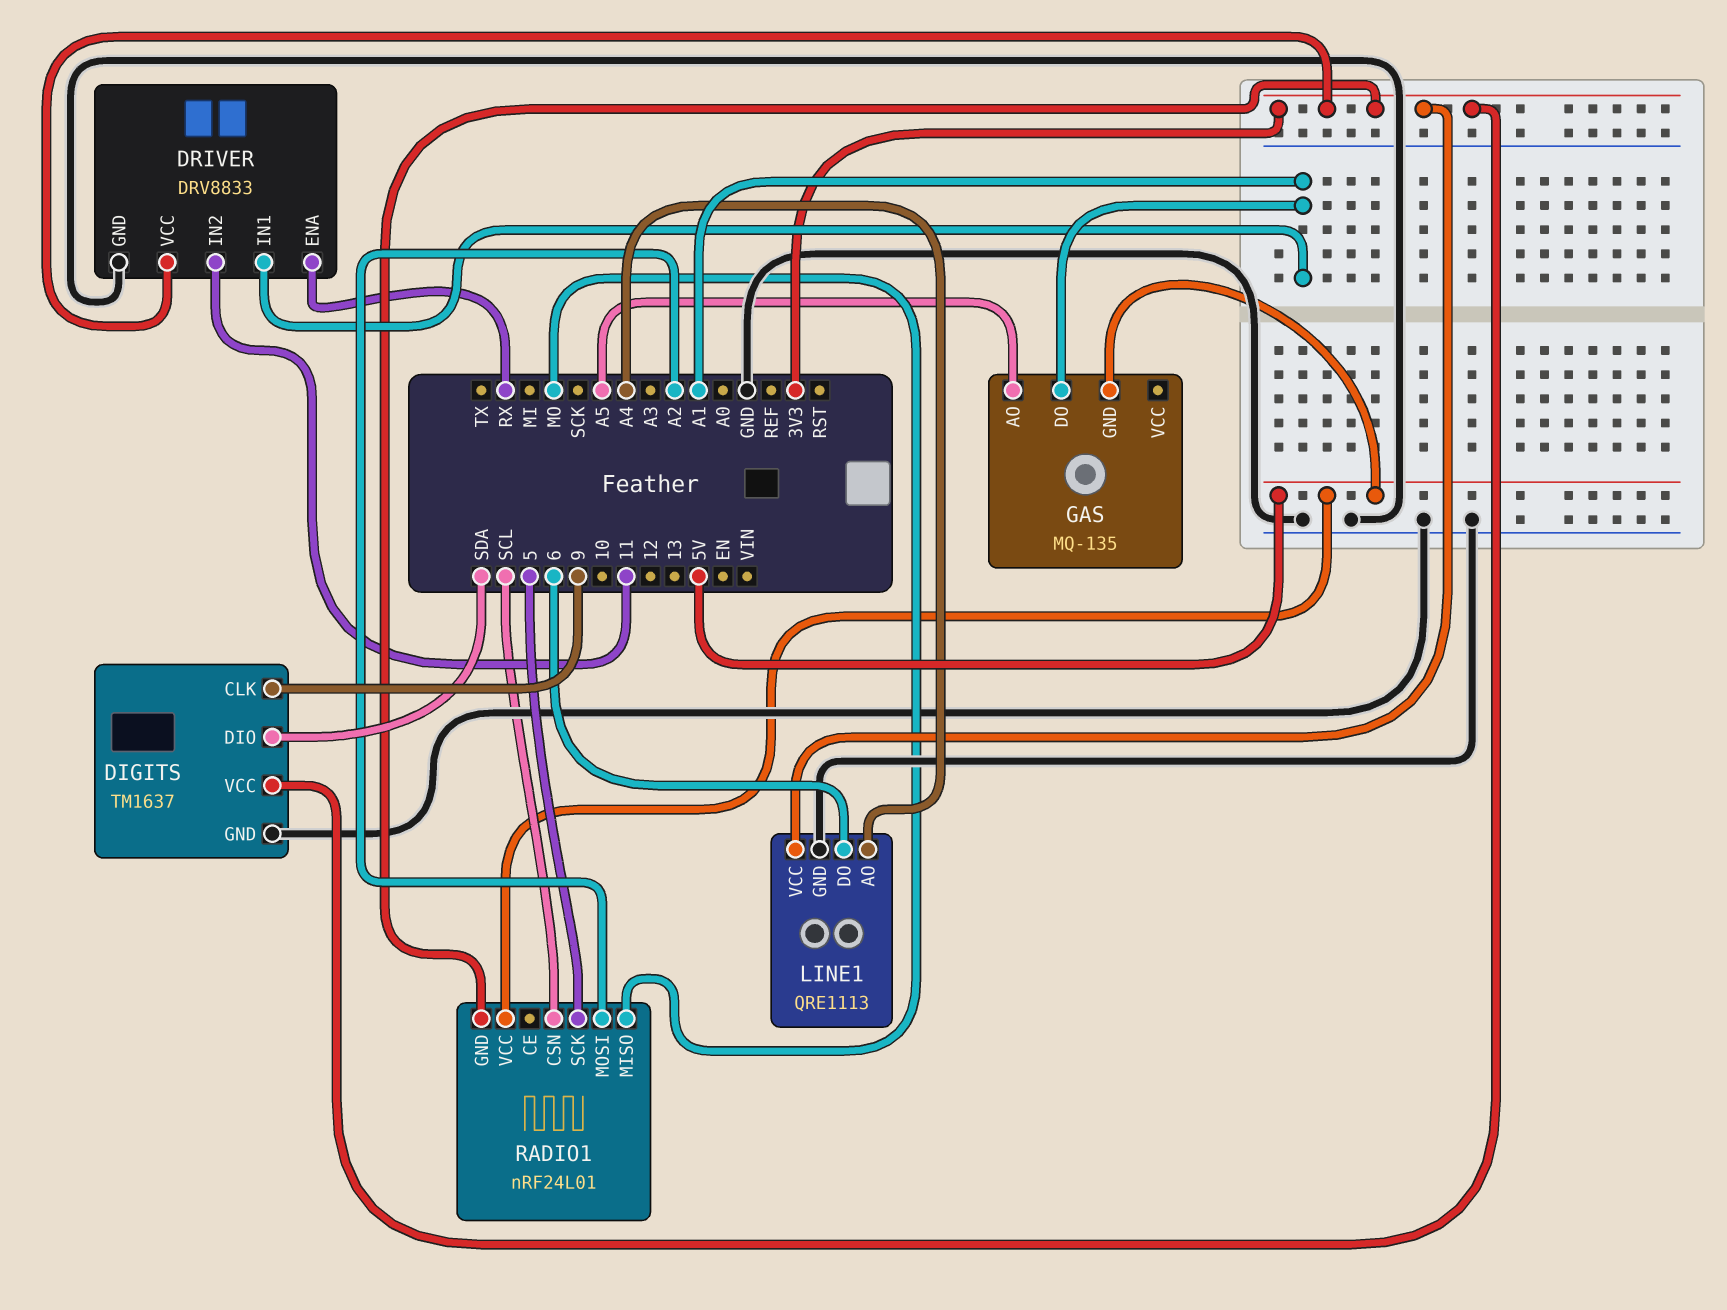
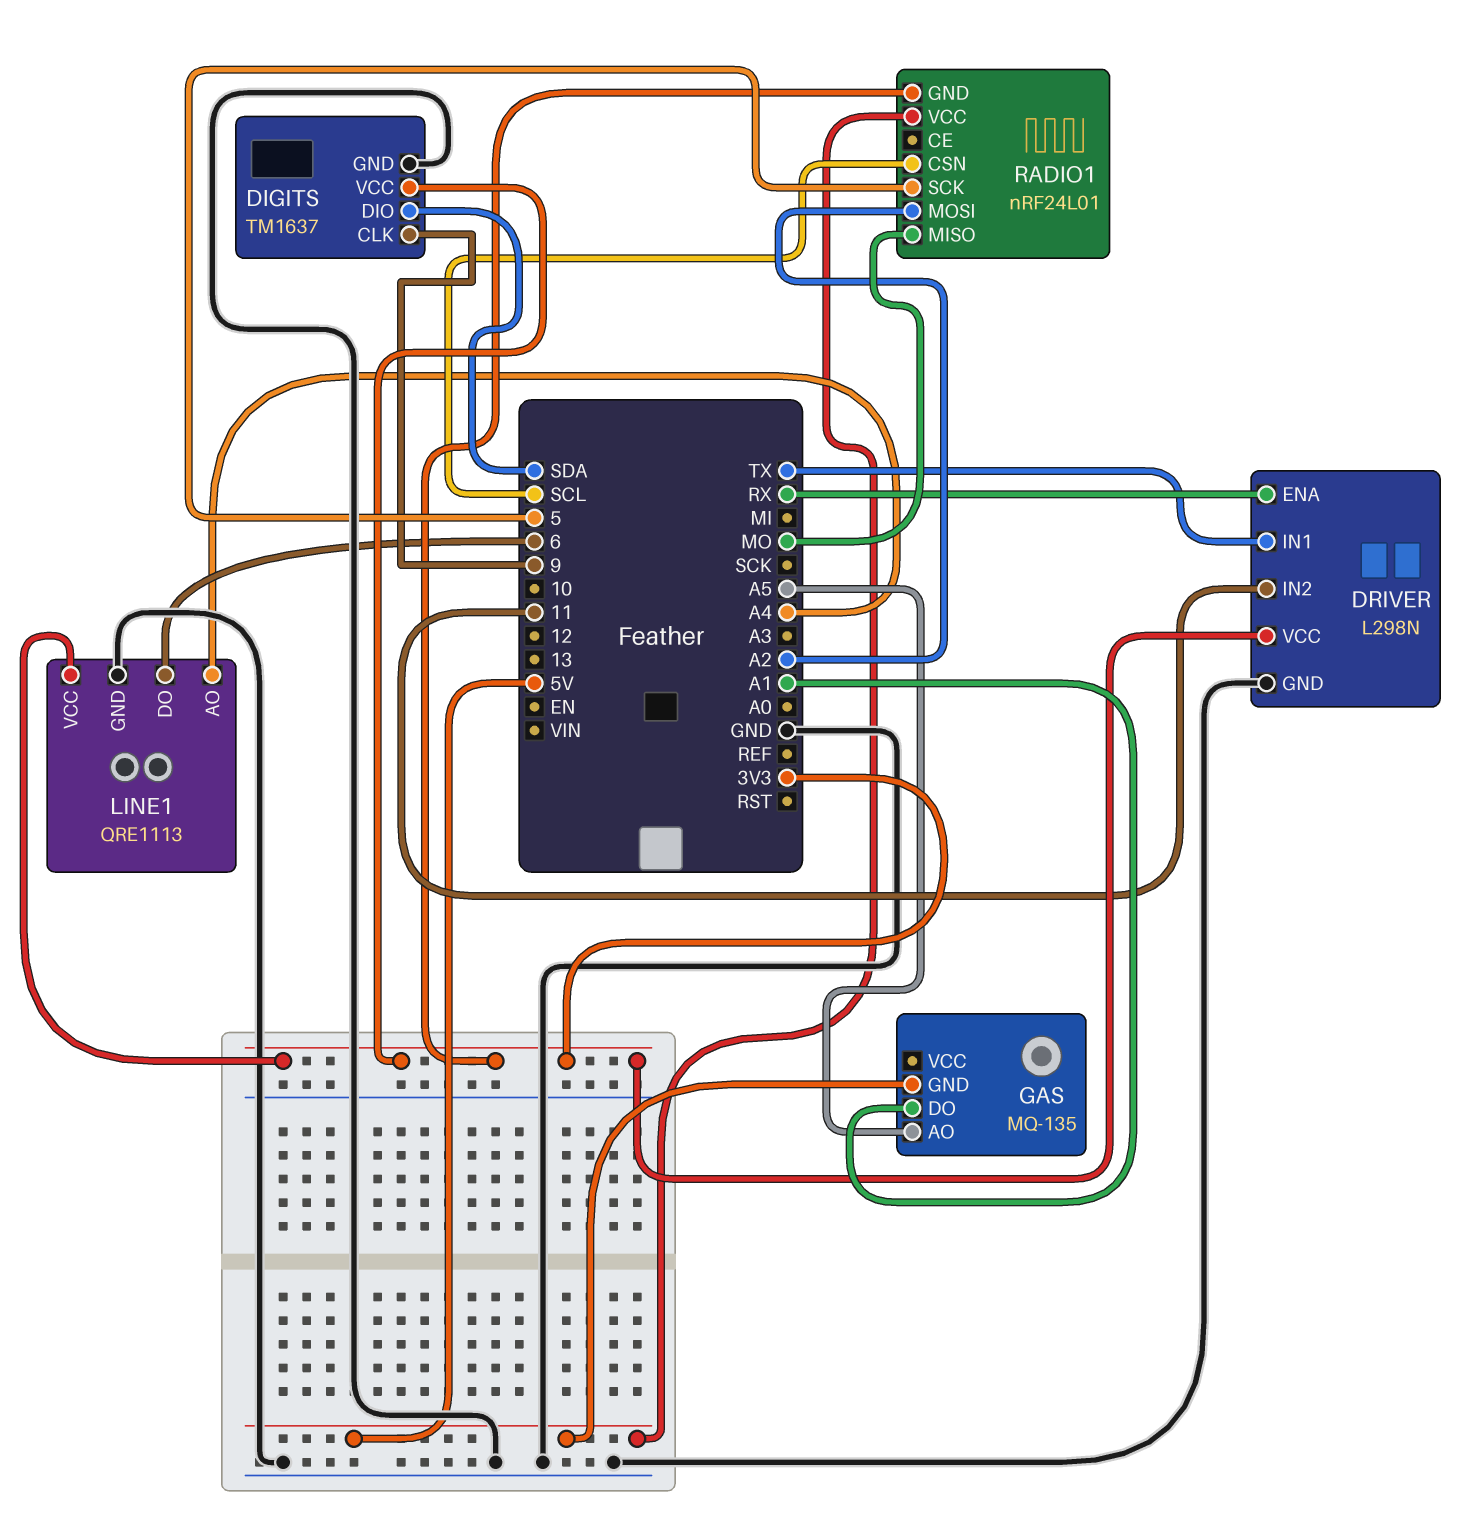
DRIVER: DRV8833 -> L298N
DRIVER pin IN1: A1 -> TX

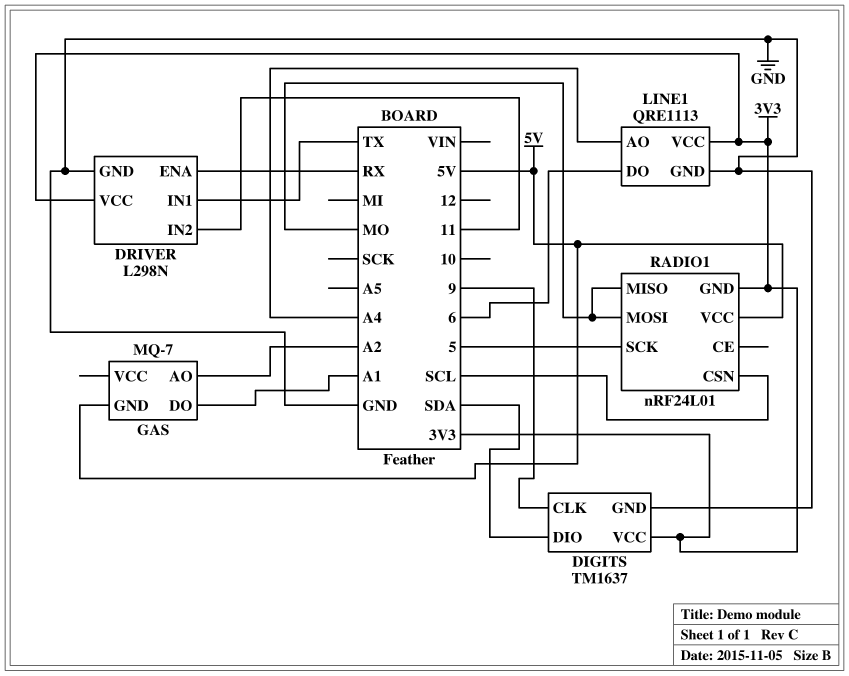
GAS: MQ-135 -> MQ-7
GAS pin AO: A5 -> A2
RADIO1 pin MOSI: A2 -> MO

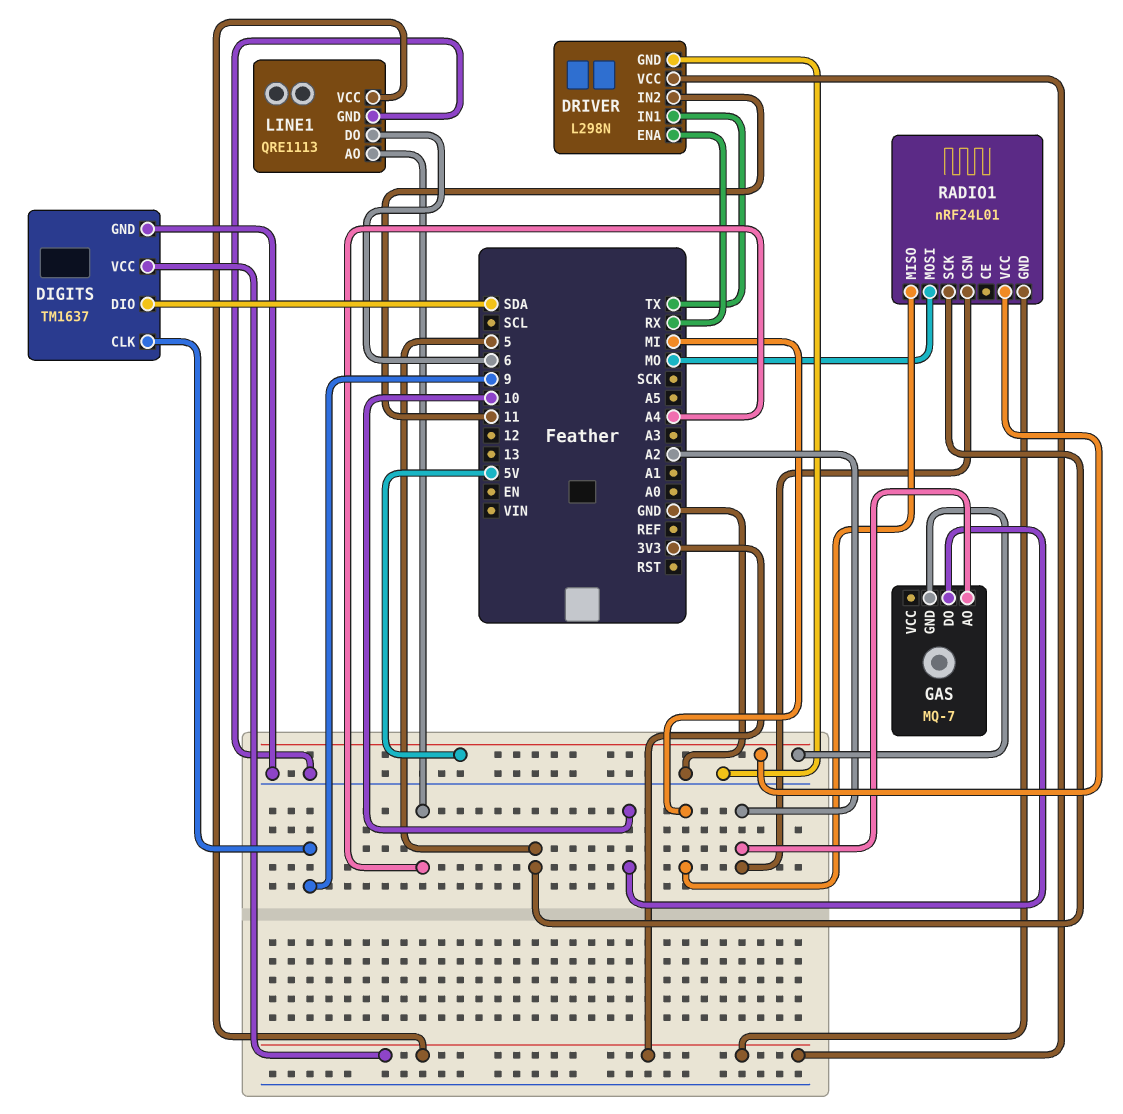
GAS pin DO: A1 -> 10
RADIO1 pin CSN: SCL -> A2
RADIO1 pin MISO: MO -> MI

